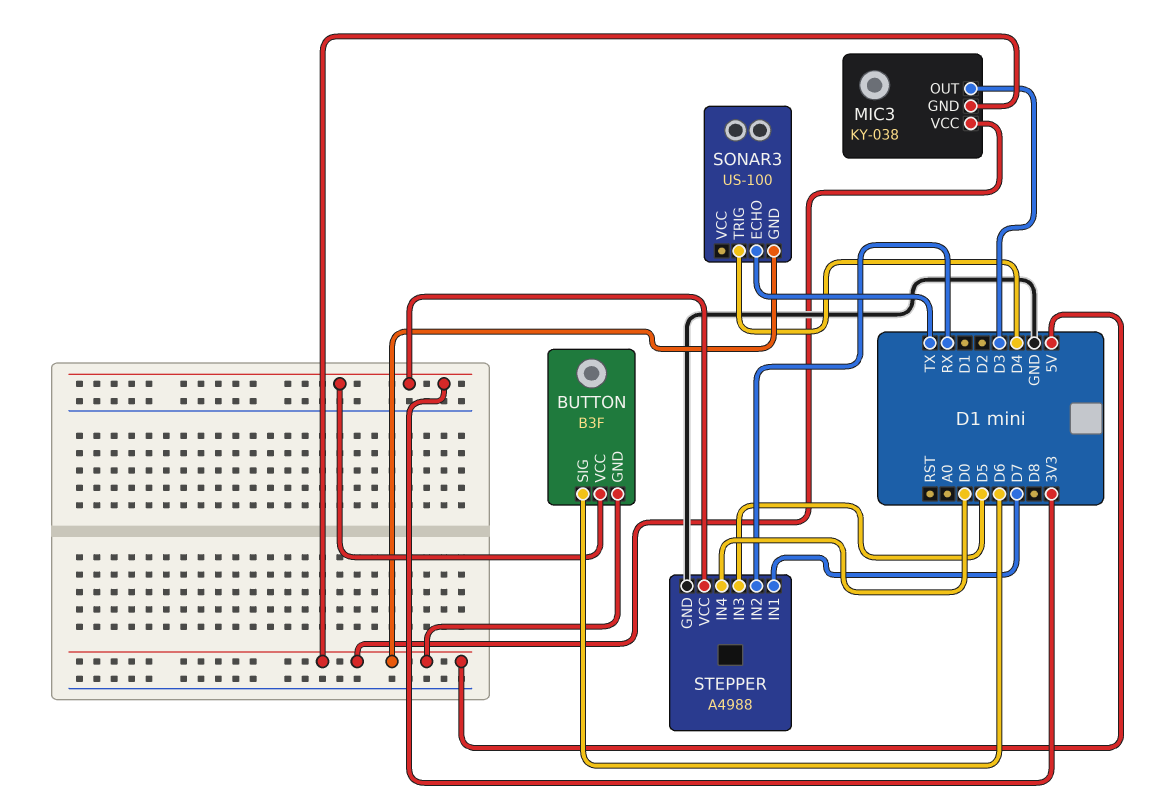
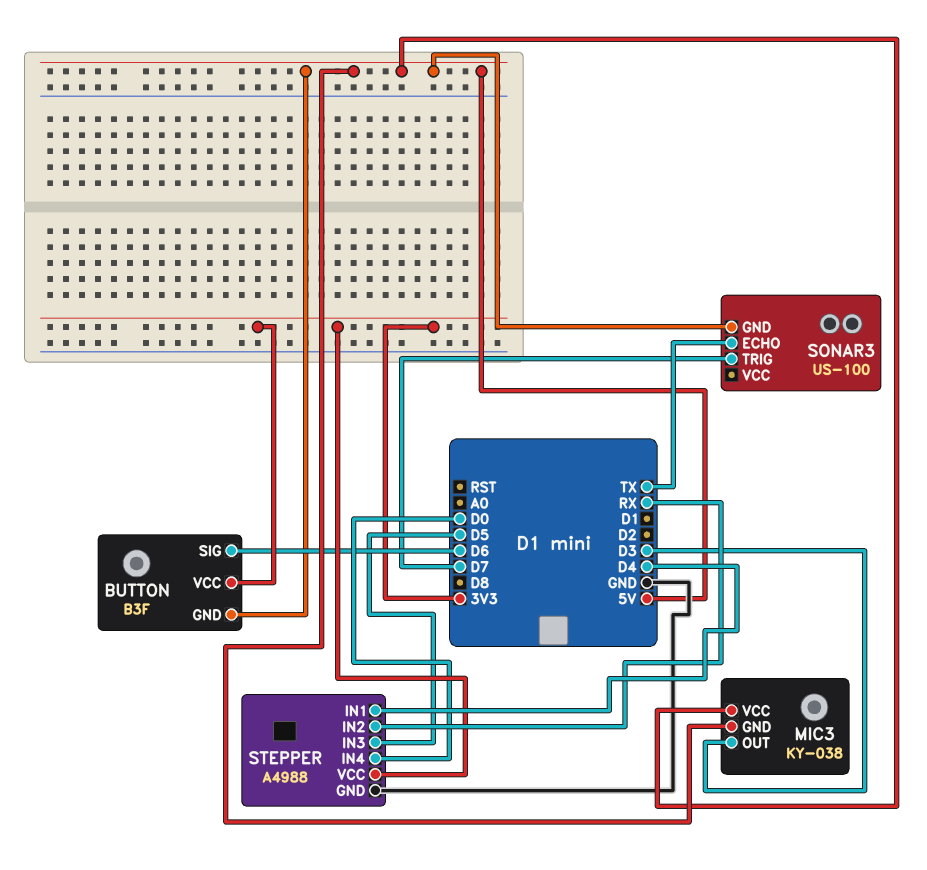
SONAR3 pin TRIG: D4 -> D7
STEPPER pin IN1: D7 -> D4

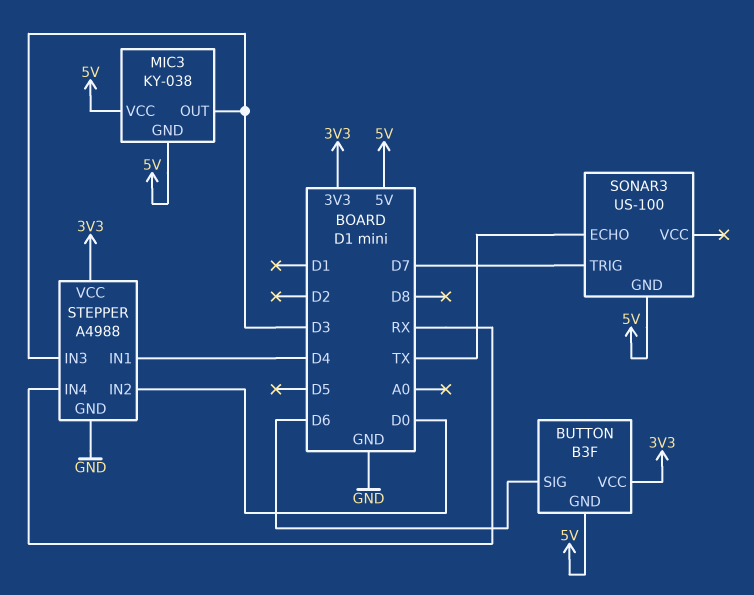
STEPPER pin IN2: RX -> D0
STEPPER pin IN3: D5 -> D3
STEPPER pin IN4: D0 -> RX

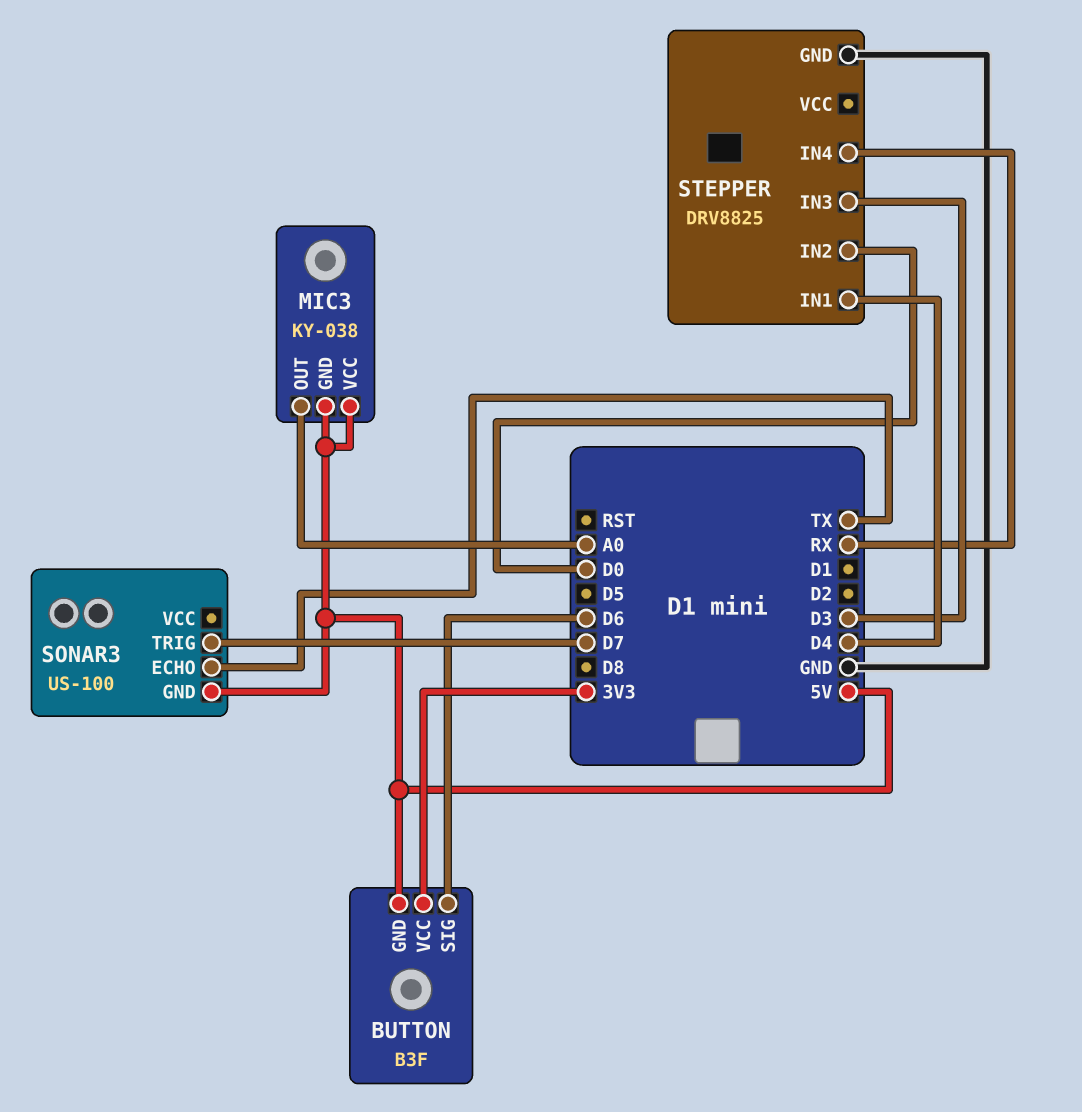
MIC3 pin OUT: D3 -> A0
STEPPER: A4988 -> DRV8825
STEPPER pin VCC: 3V3 -> none

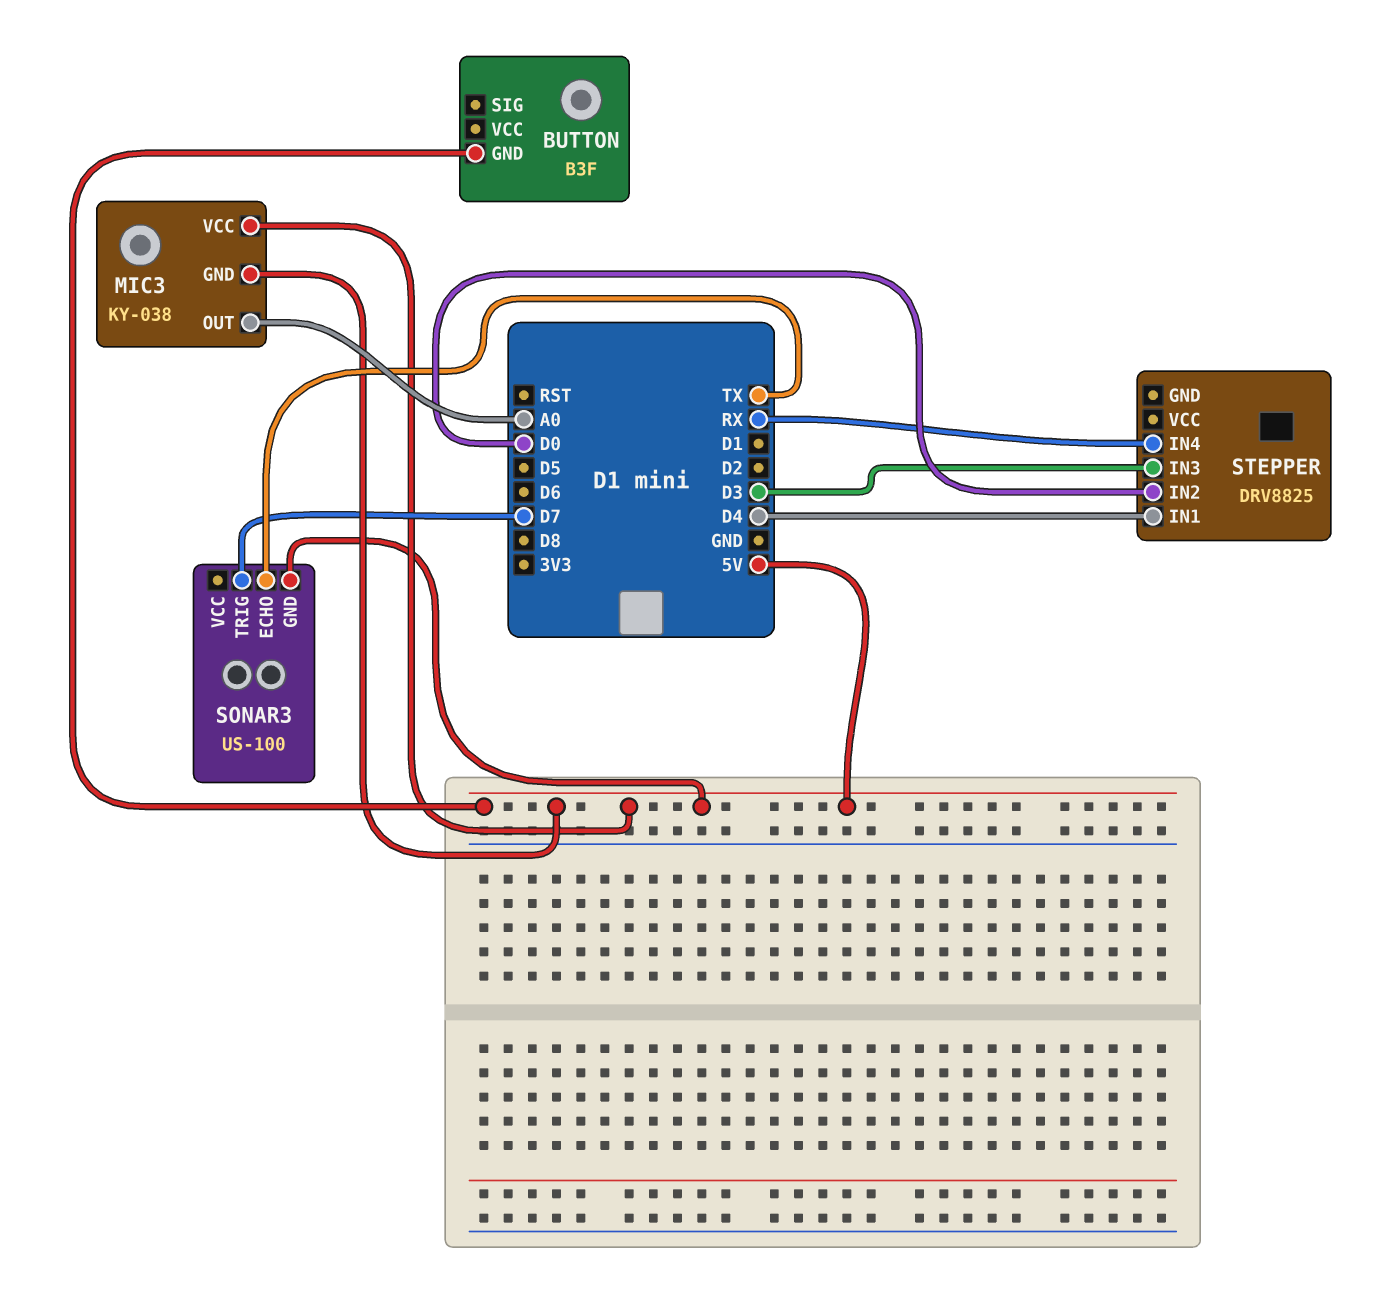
BUTTON pin SIG: D6 -> none
BUTTON pin VCC: 3V3 -> none
STEPPER pin GND: GND -> none

